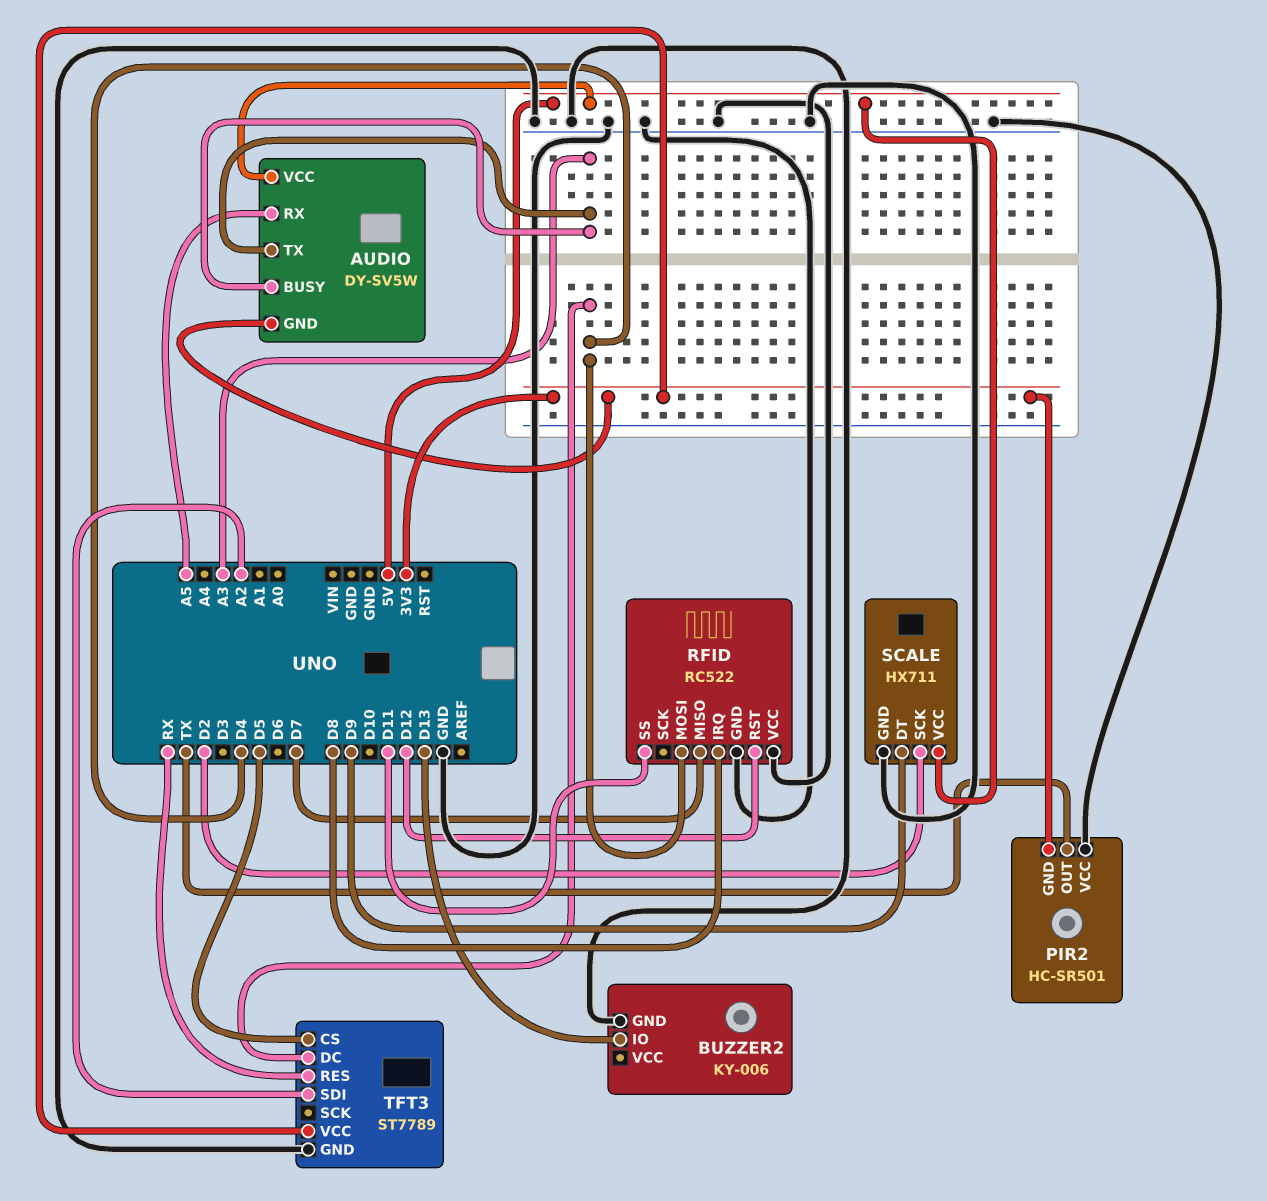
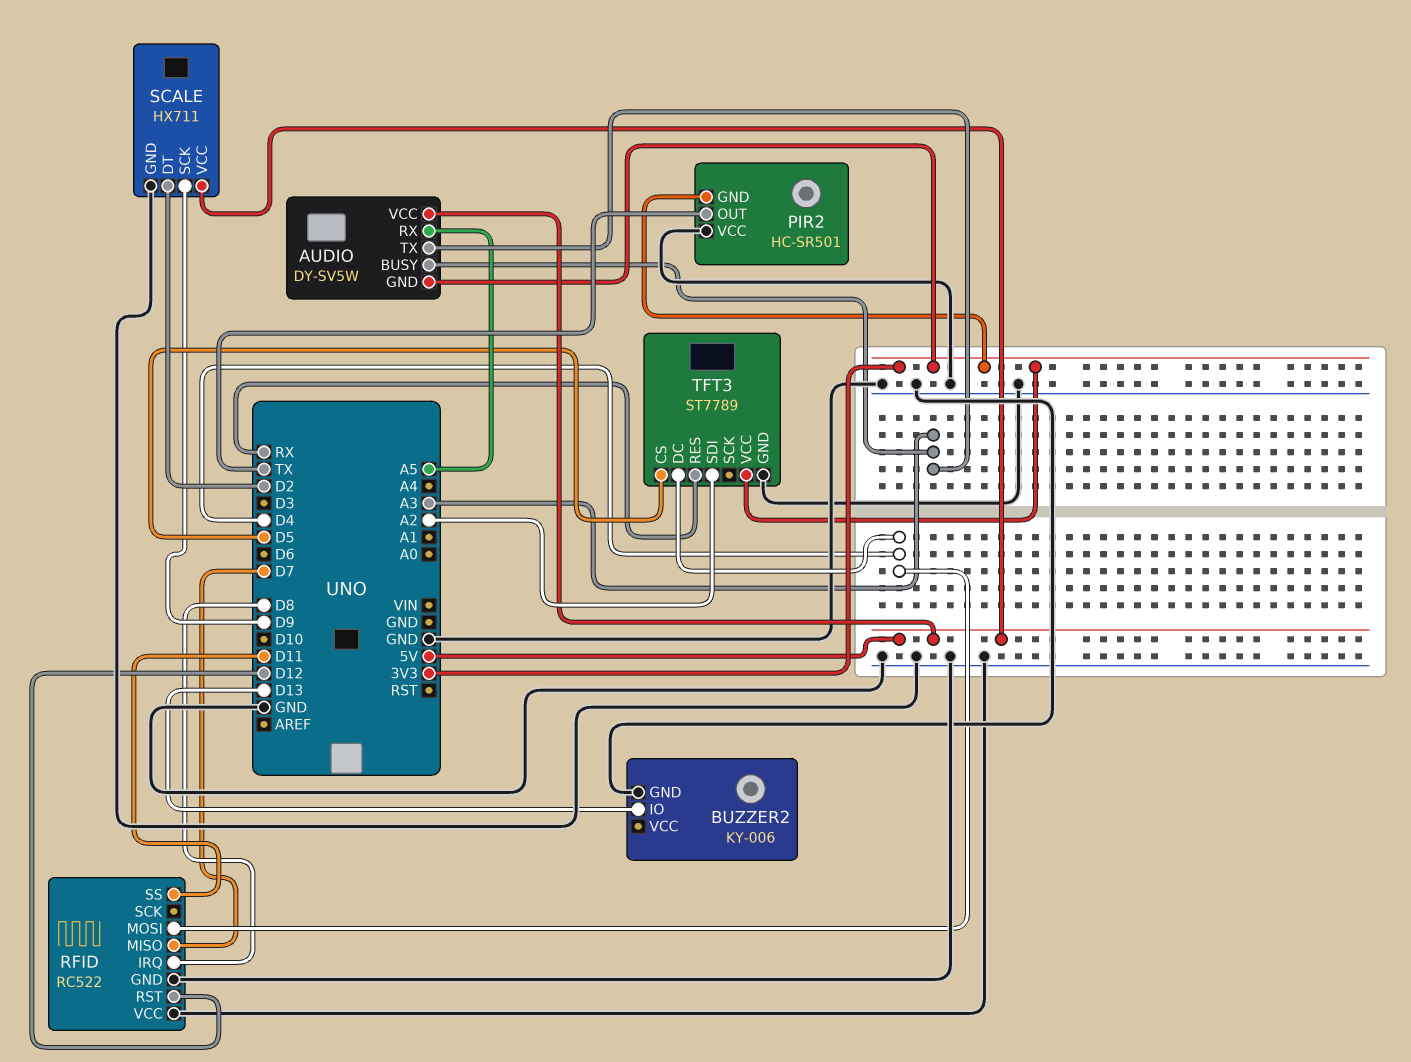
SCALE pin DT: D9 -> D2
SCALE pin SCK: D2 -> D9

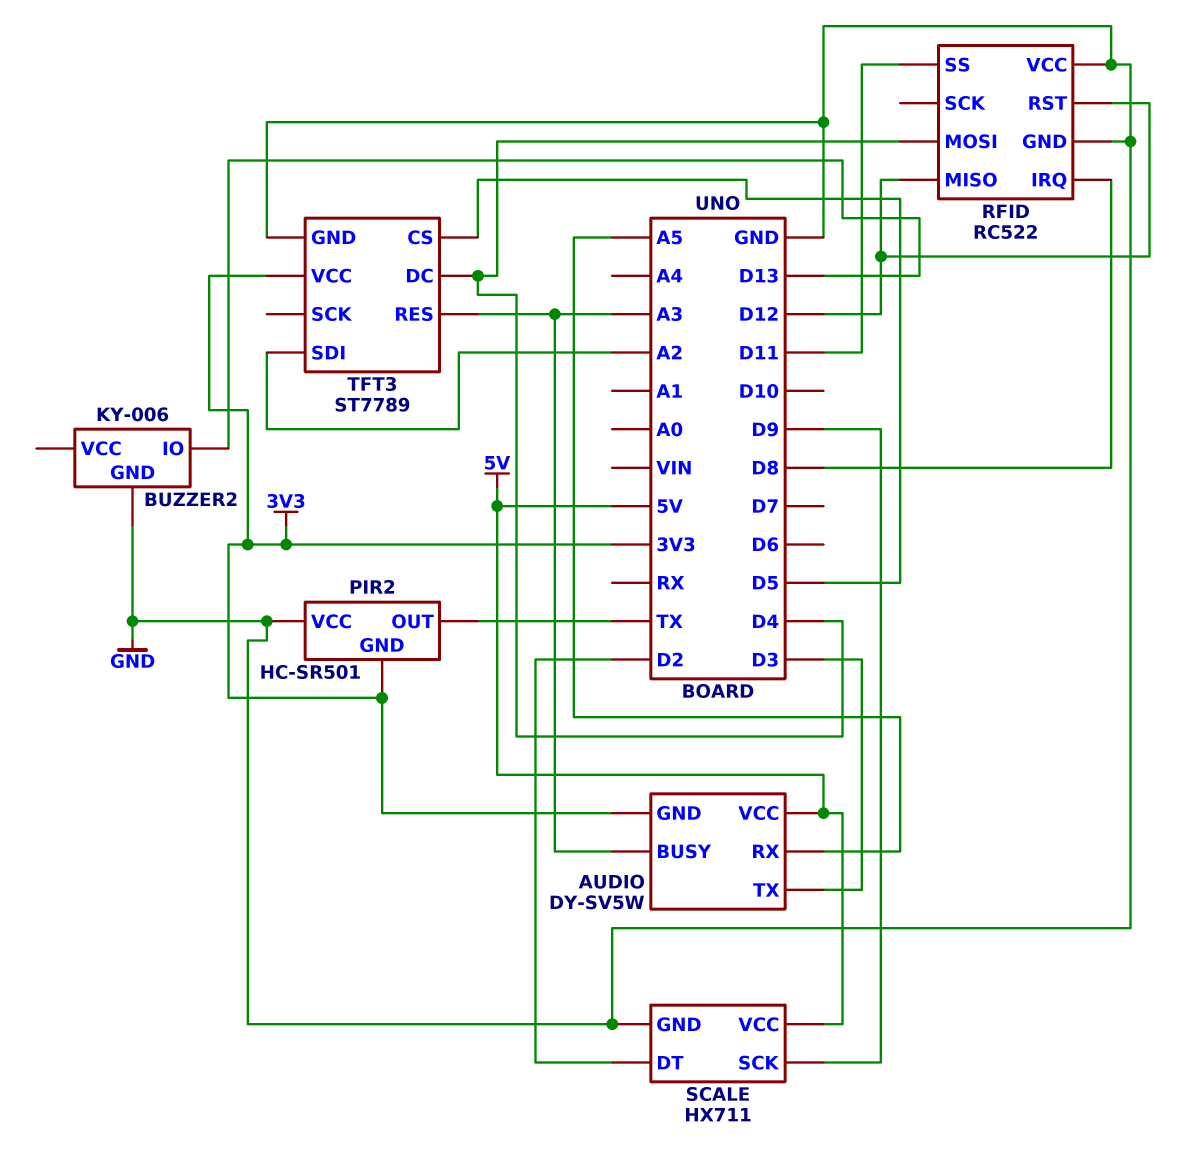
AUDIO pin TX: A3 -> D3
RFID pin MISO: D7 -> D12
TFT3 pin RES: RX -> A3

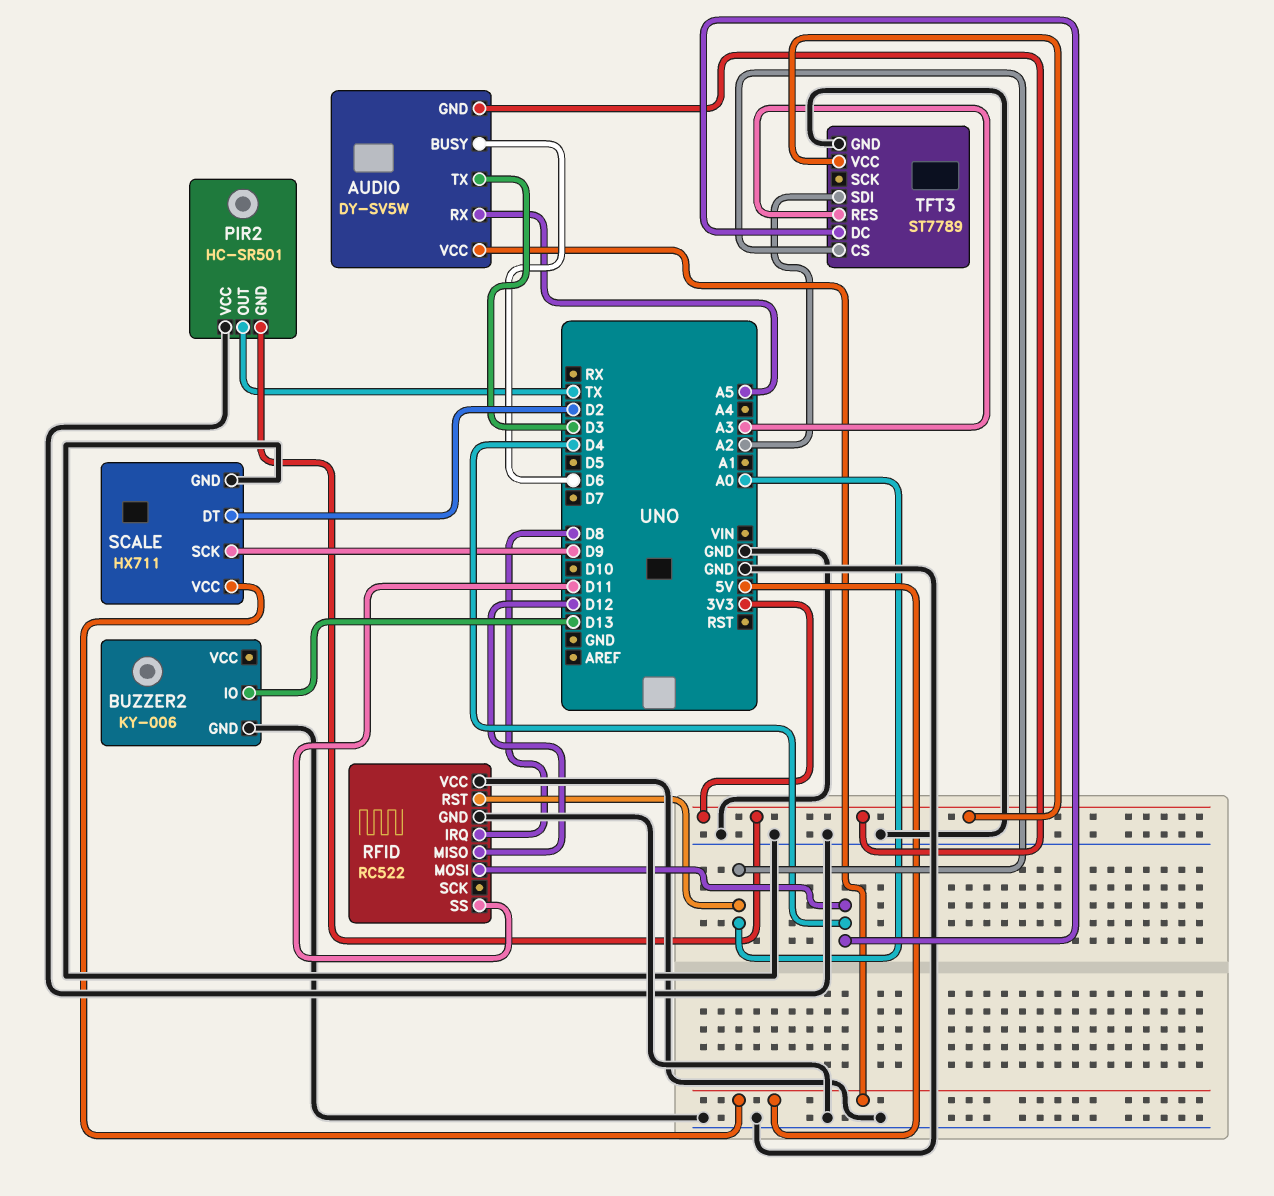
AUDIO pin BUSY: A3 -> D6
RFID pin RST: D12 -> A0
TFT3 pin CS: D5 -> A0

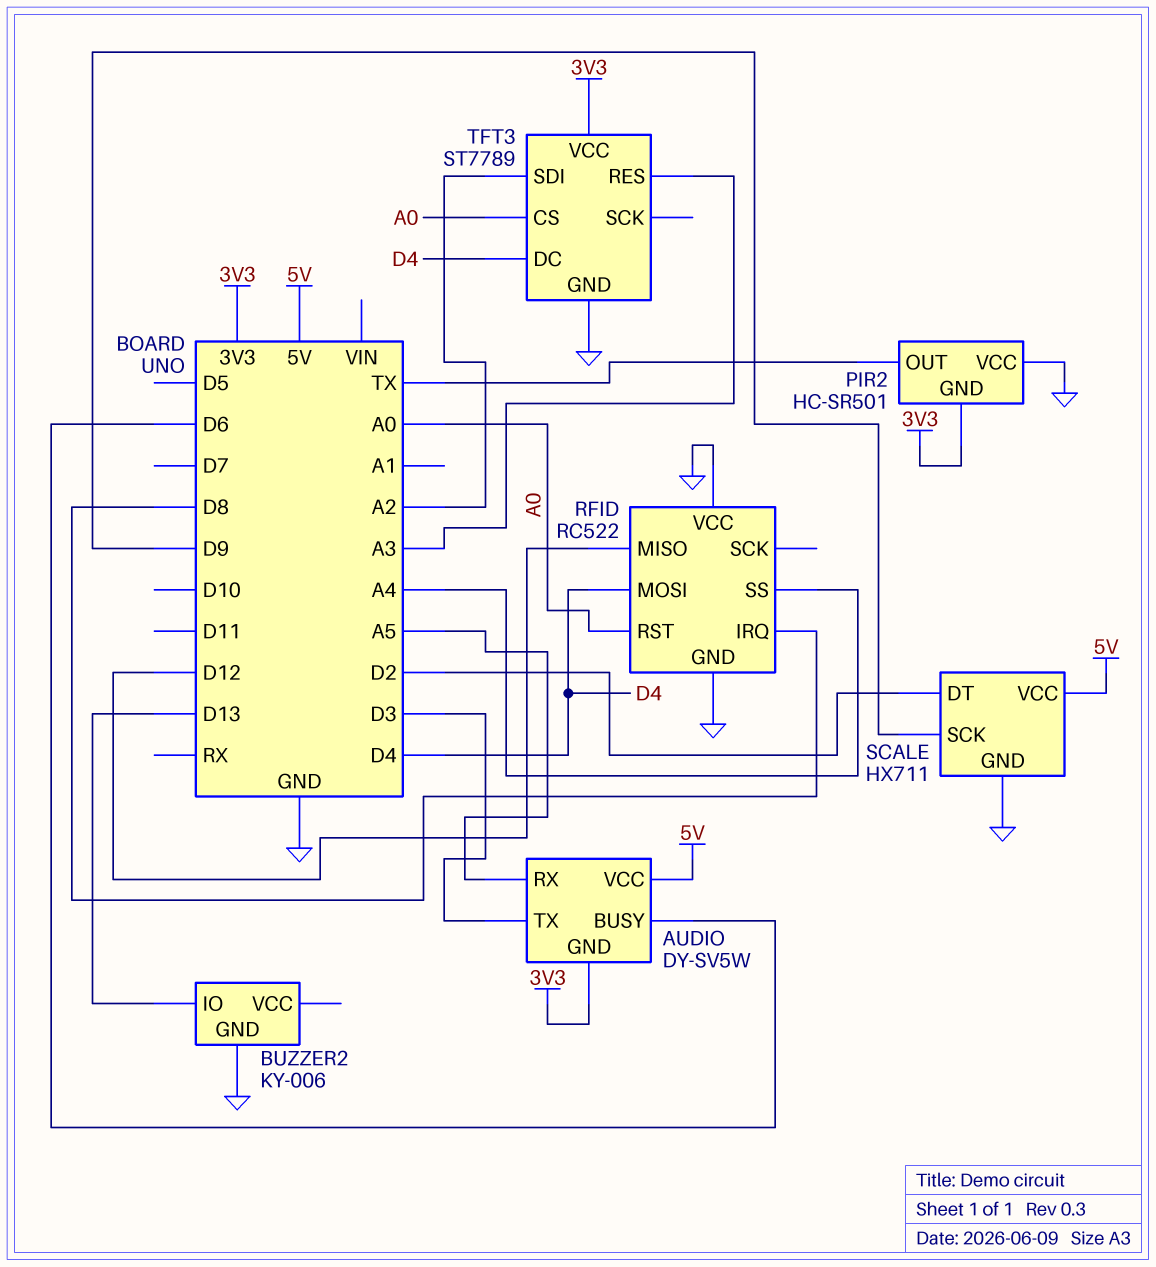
RFID pin SS: D11 -> A4

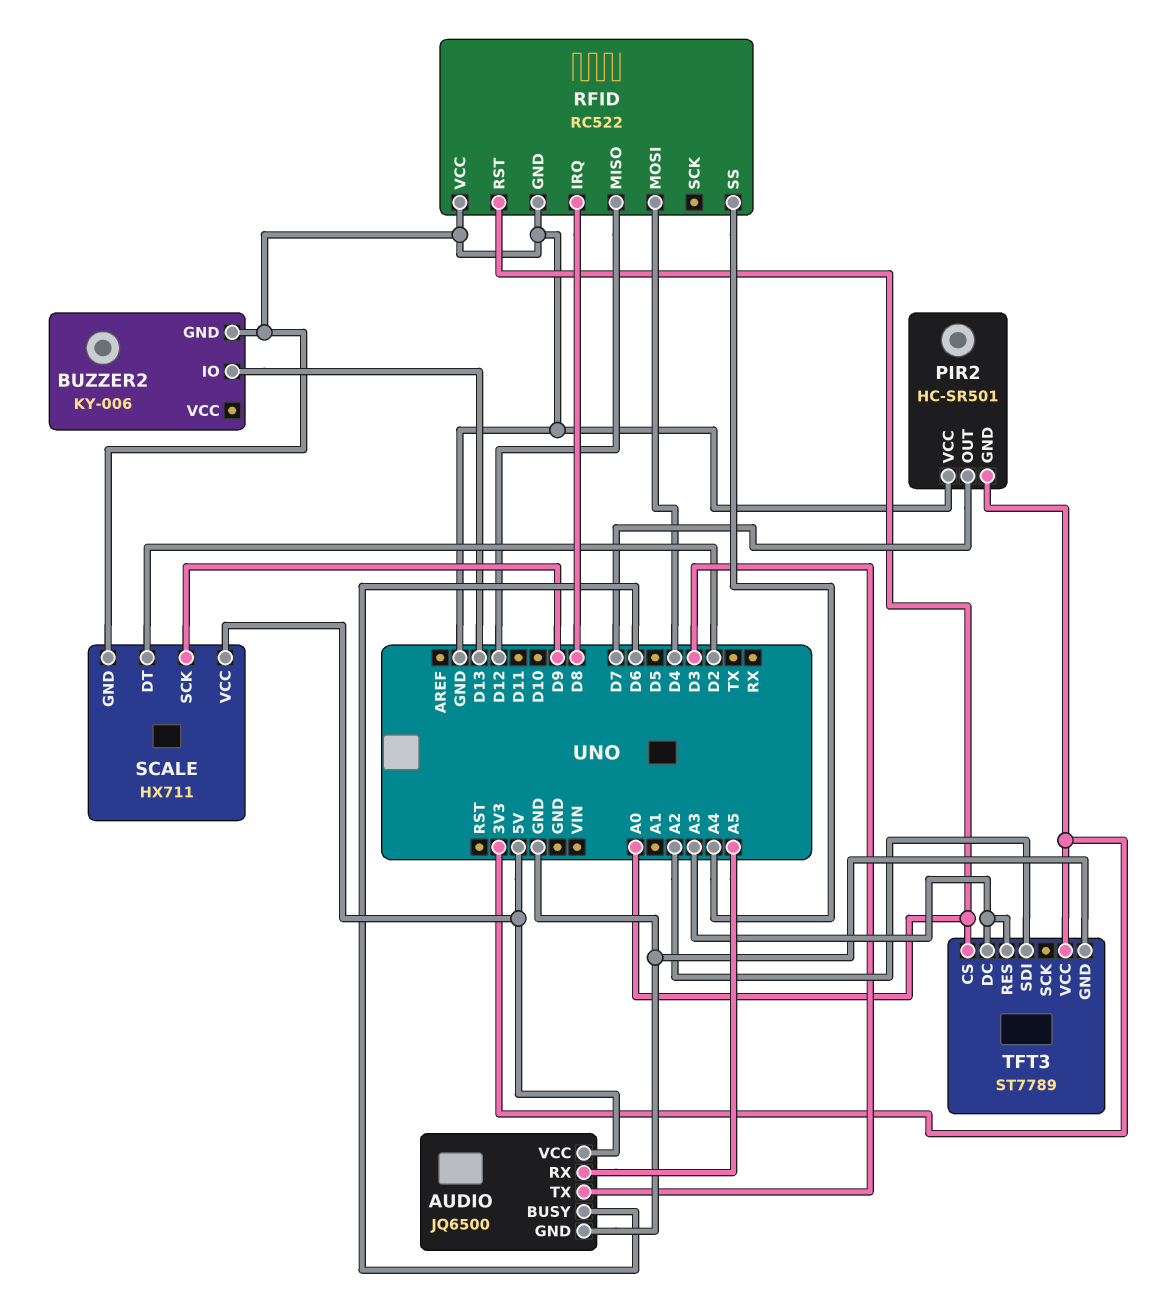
AUDIO: DY-SV5W -> JQ6500
AUDIO pin GND: 3V3 -> GND
PIR2 pin OUT: TX -> D7
TFT3 pin DC: D4 -> A3

